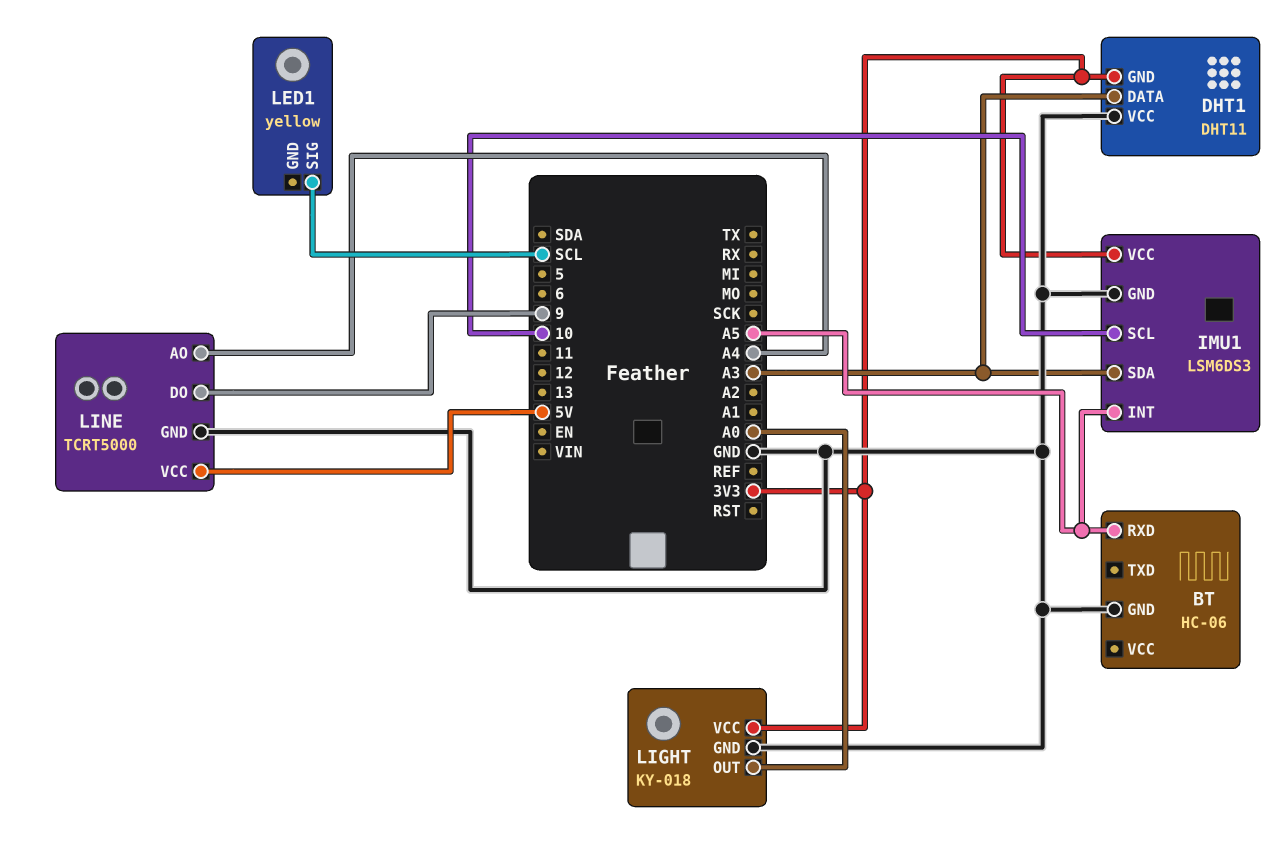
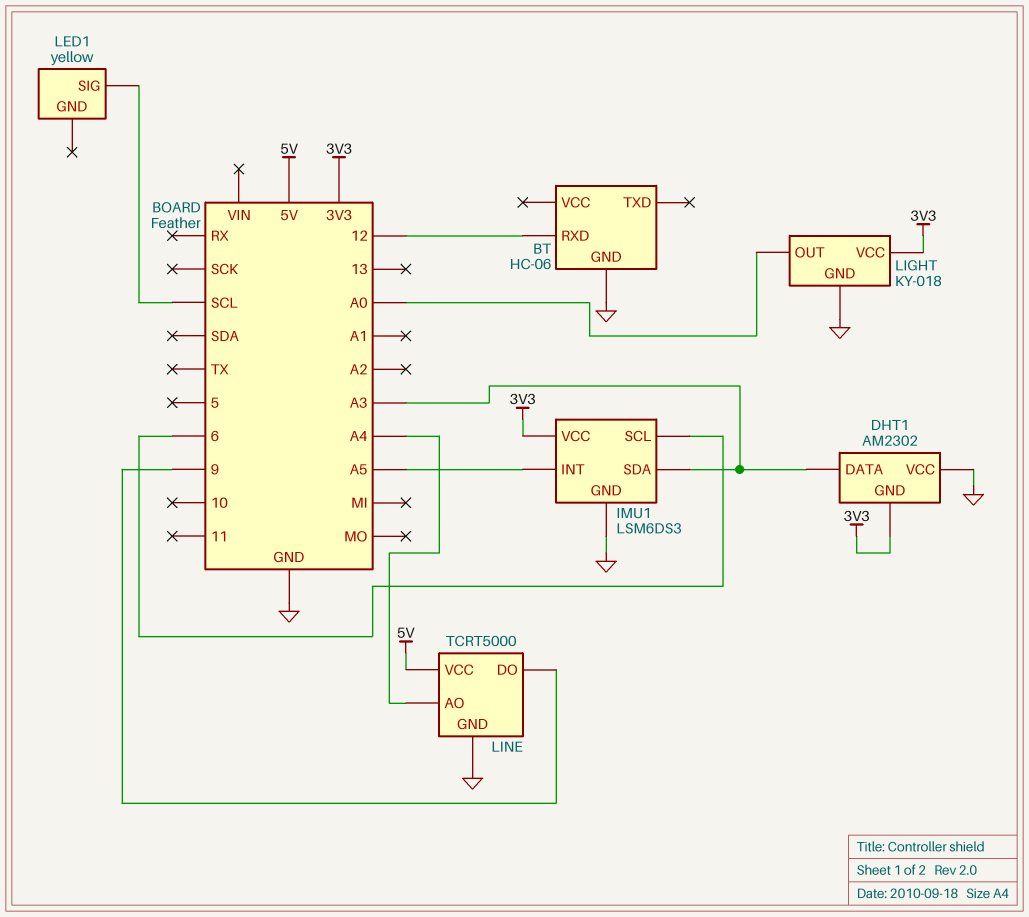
BT pin RXD: A5 -> 12
DHT1: DHT11 -> AM2302
IMU1 pin SCL: 10 -> 6

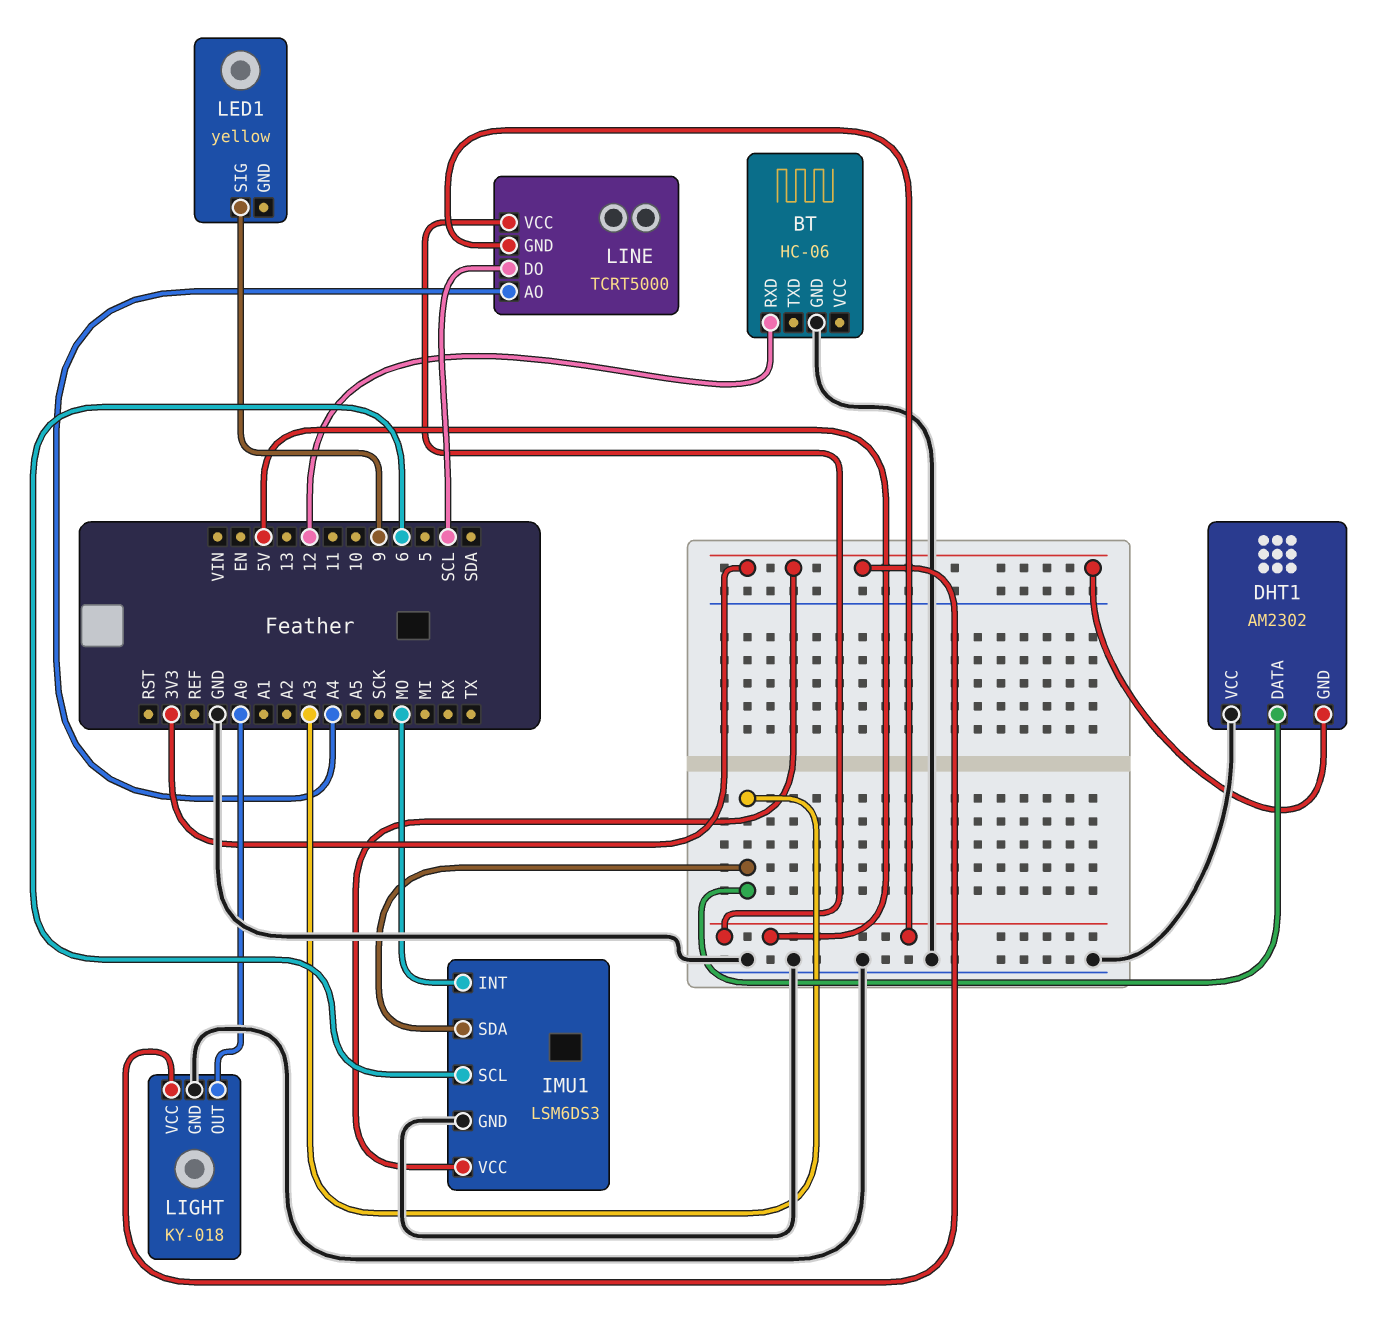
IMU1 pin INT: A5 -> MO
LED1 pin SIG: SCL -> 9
LINE pin DO: 9 -> SCL
LINE pin GND: GND -> 5V

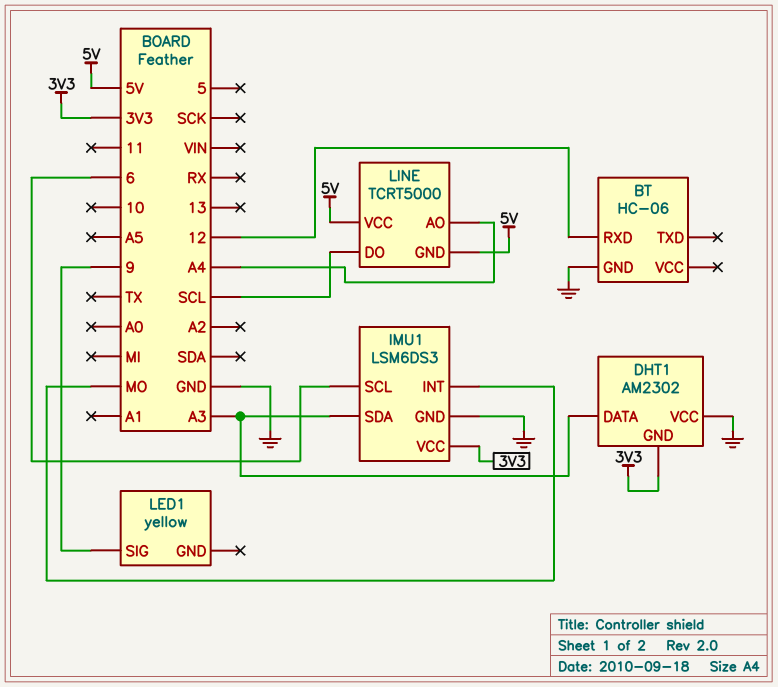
LIGHT: KY-018 -> none
LIGHT pin GND: GND -> none
LIGHT pin OUT: A0 -> none
LIGHT pin VCC: 3V3 -> none

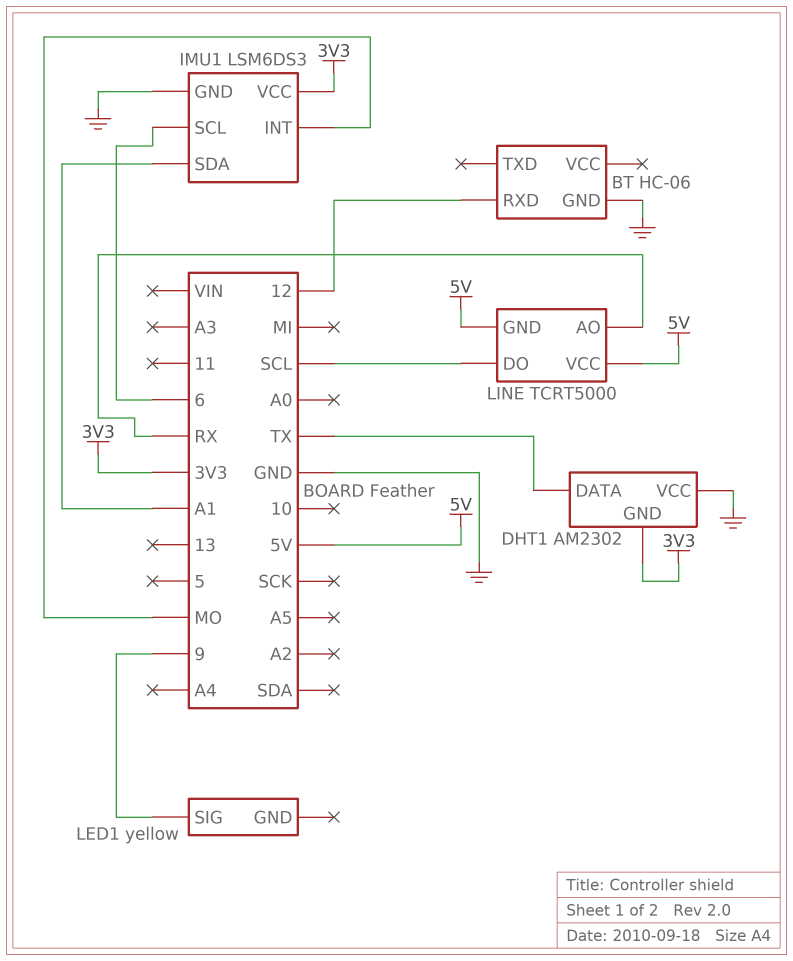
DHT1 pin DATA: A3 -> TX
IMU1 pin SDA: A3 -> A1
LINE pin AO: A4 -> RX

